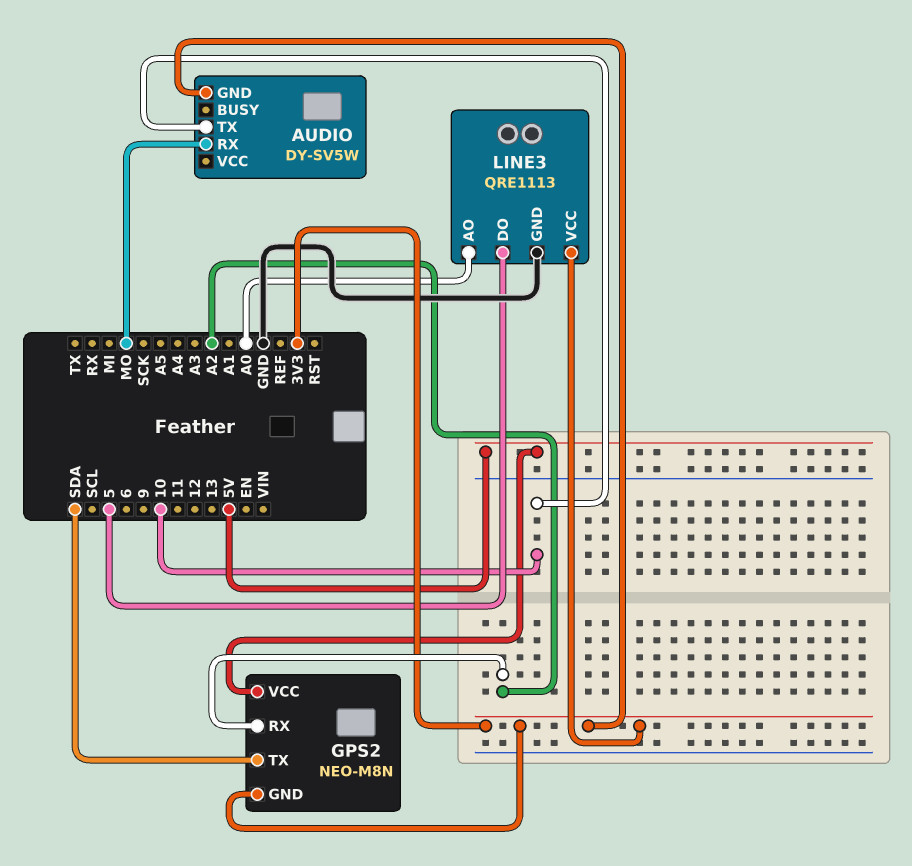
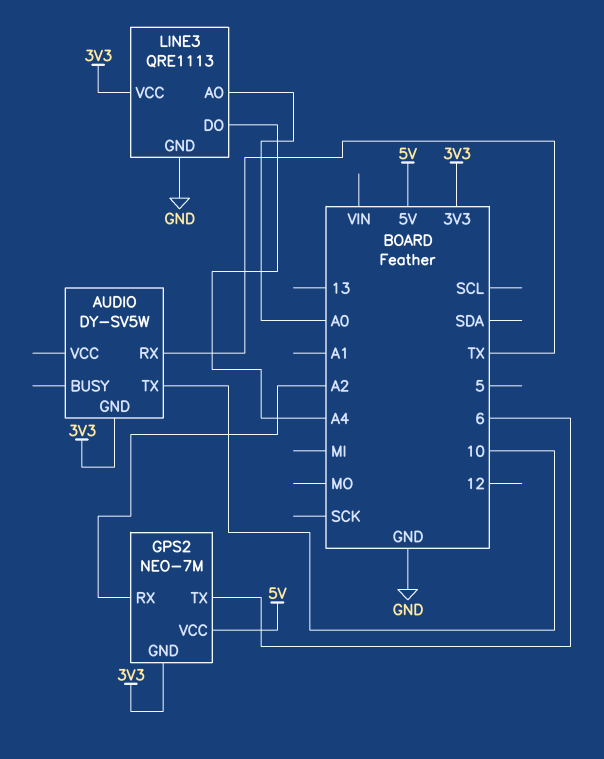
AUDIO pin RX: MO -> TX
GPS2: NEO-M8N -> NEO-7M
GPS2 pin TX: SDA -> 6
LINE3 pin DO: 5 -> A4

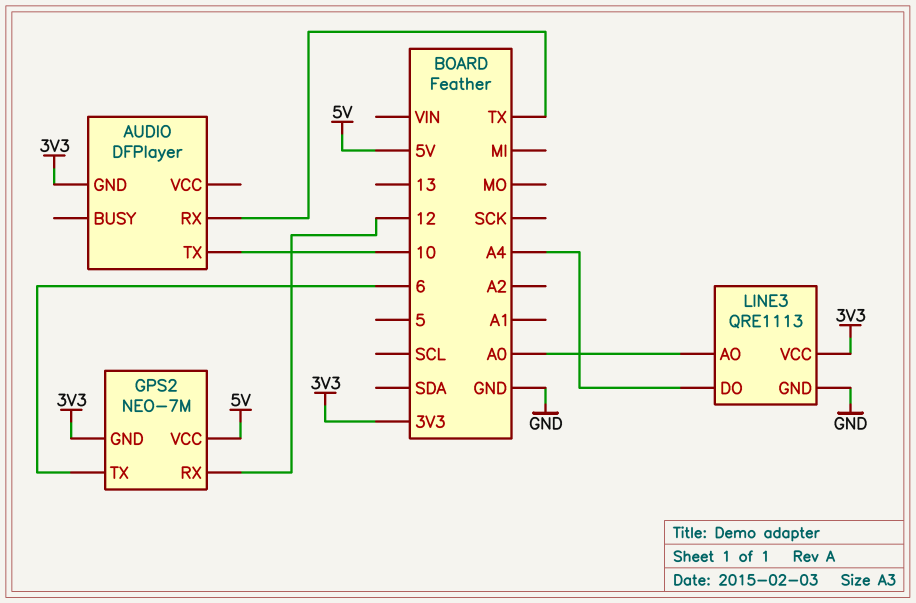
AUDIO: DY-SV5W -> DFPlayer
GPS2 pin RX: A2 -> 12

